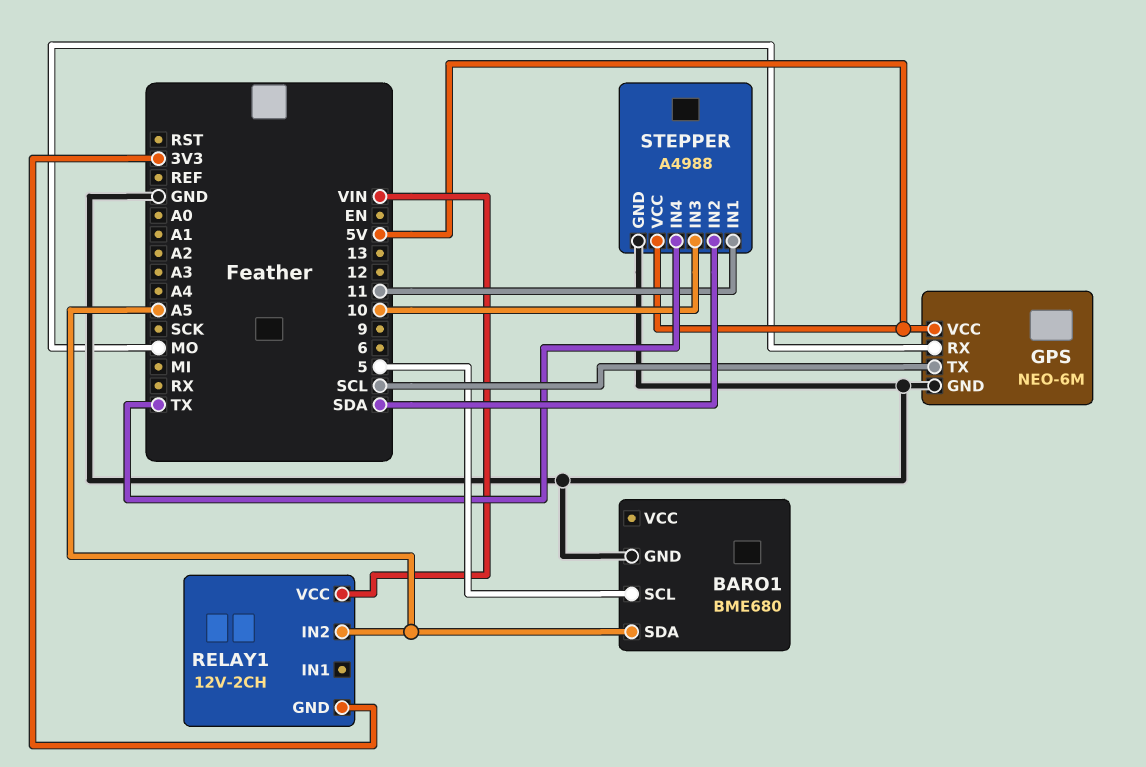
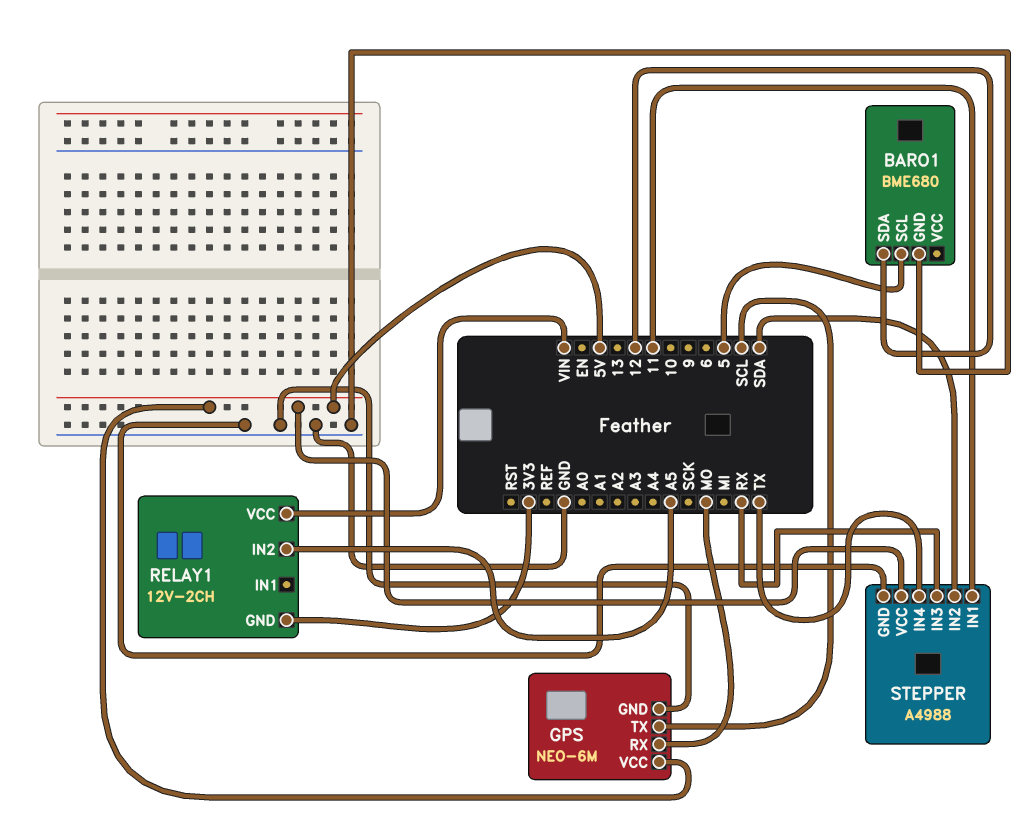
BARO1 pin SDA: A5 -> 12
STEPPER pin IN3: 10 -> RX

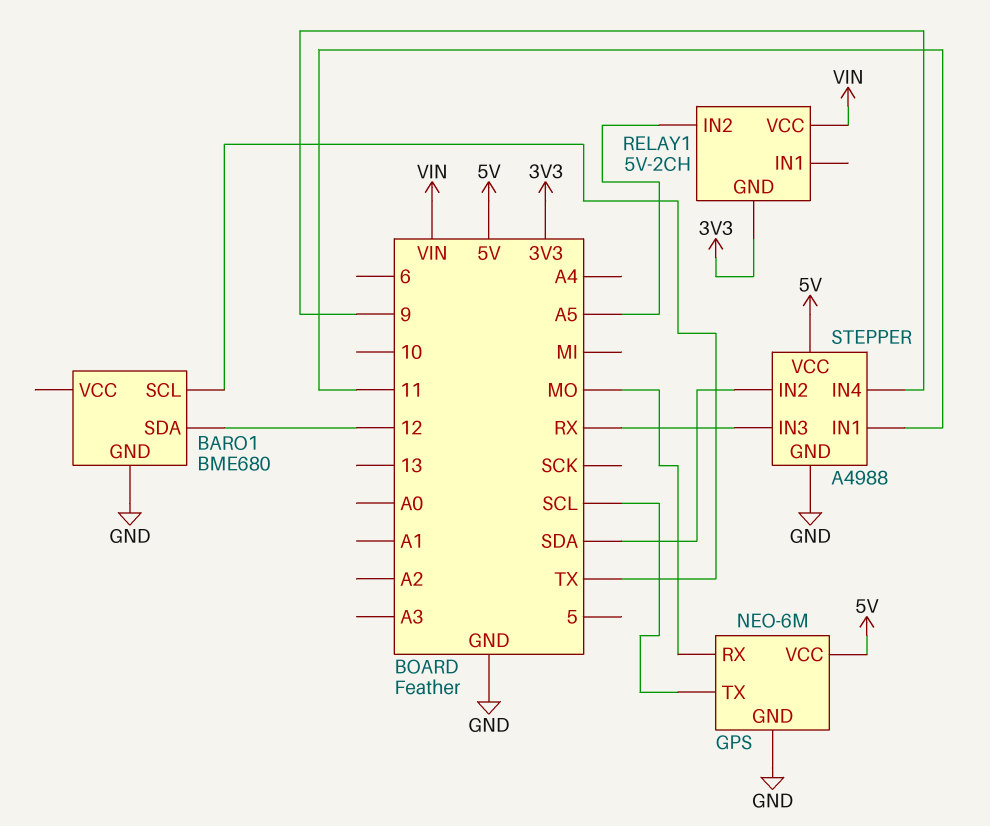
BARO1 pin SCL: 5 -> TX
RELAY1: 12V-2CH -> 5V-2CH
STEPPER pin IN4: TX -> 9

